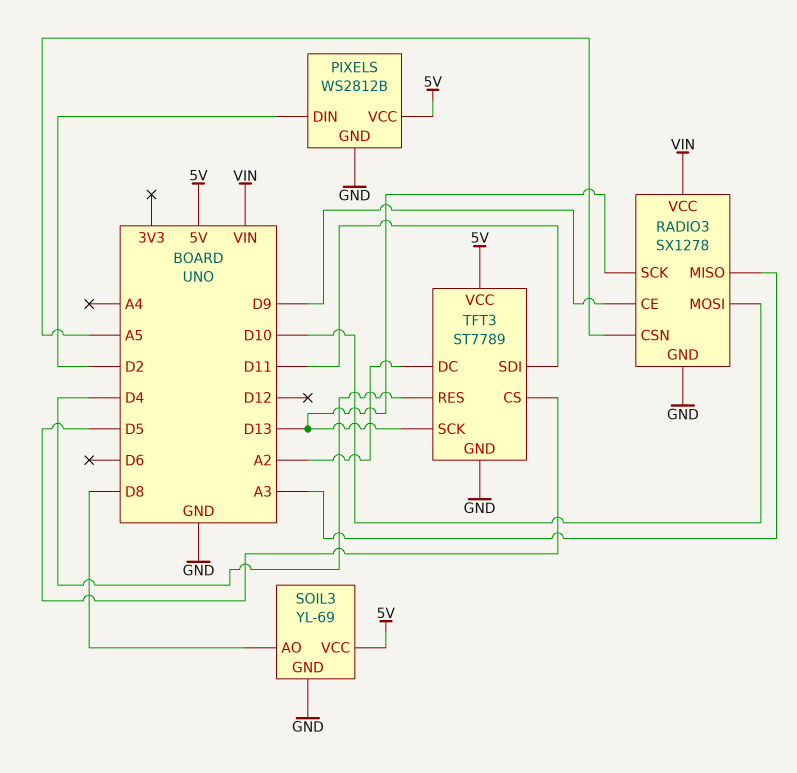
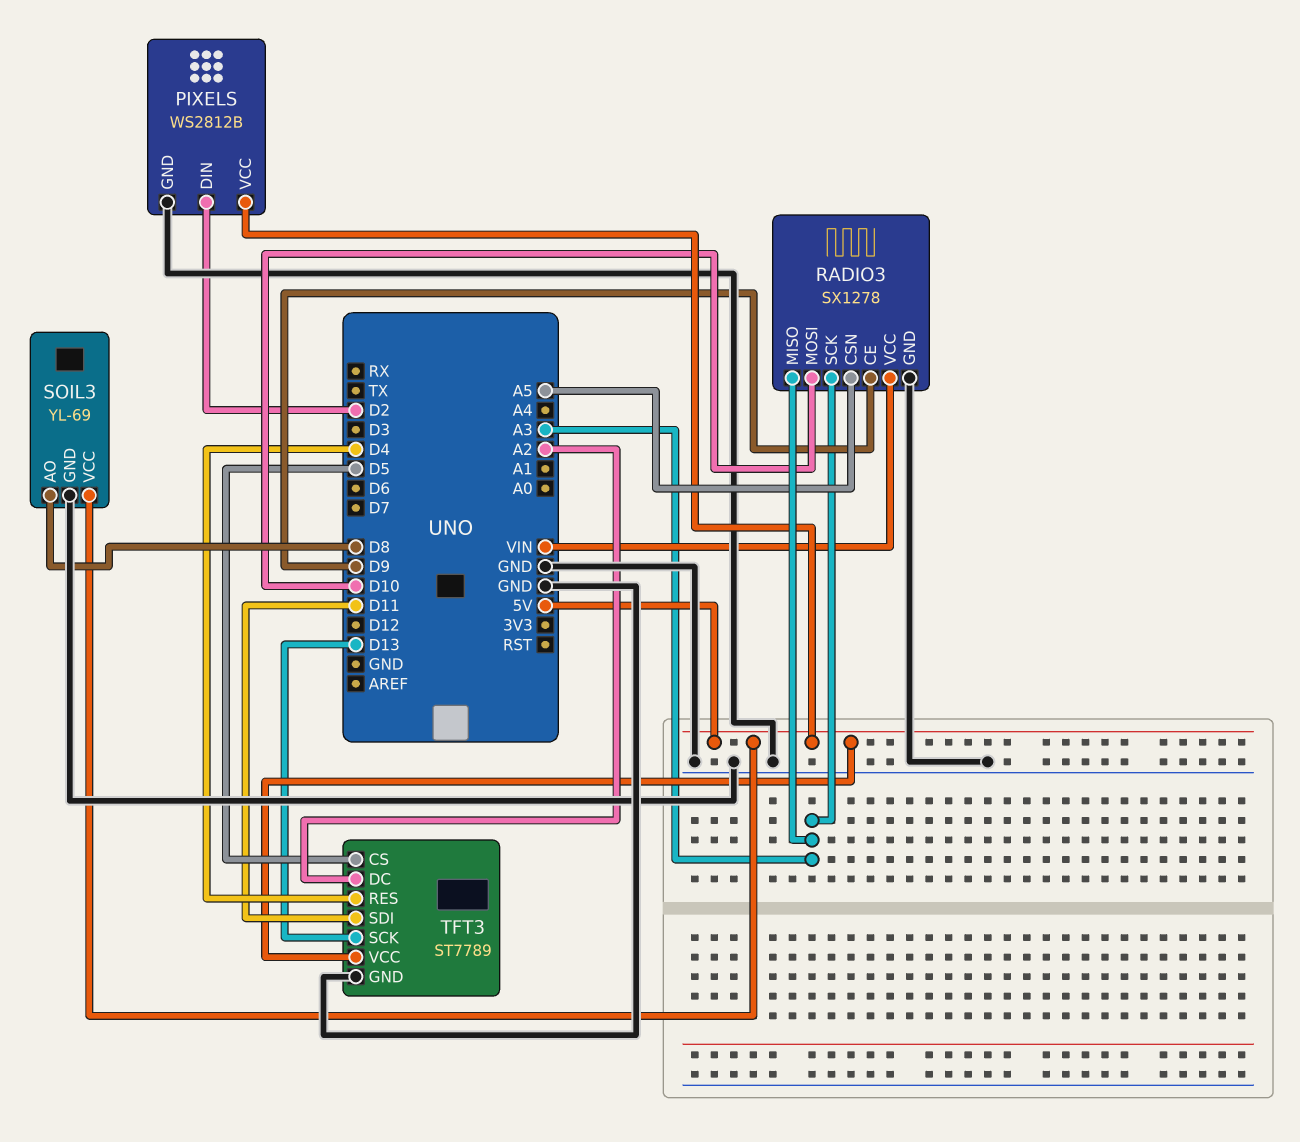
RADIO3 pin SCK: D13 -> A3

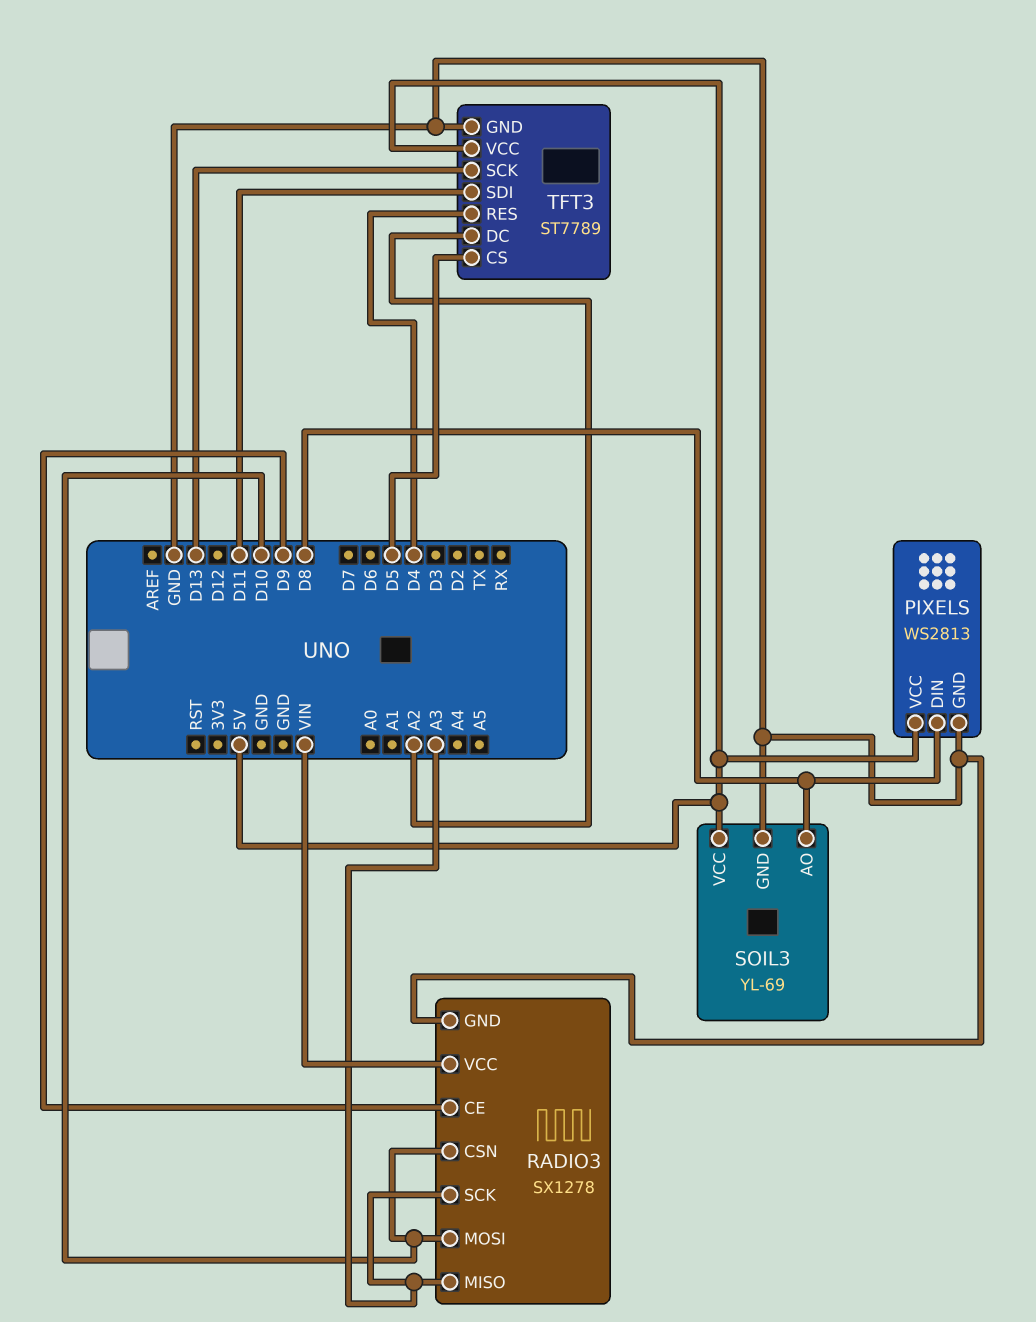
PIXELS: WS2812B -> WS2813
PIXELS pin DIN: D2 -> D8
RADIO3 pin CSN: A5 -> D10

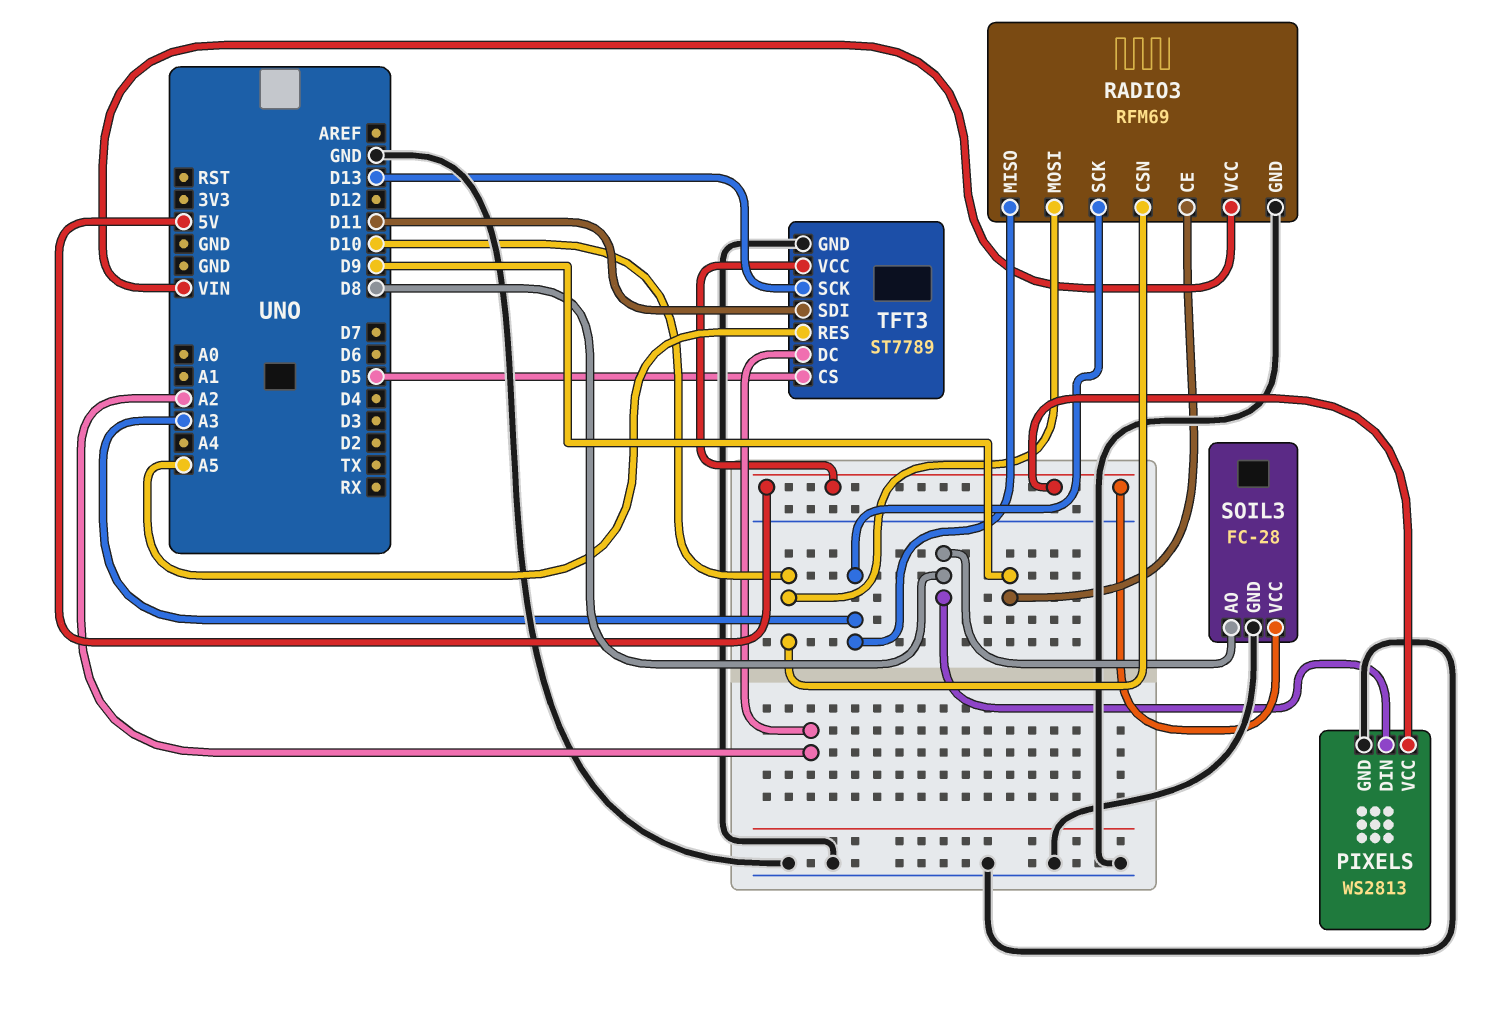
RADIO3: SX1278 -> RFM69
SOIL3: YL-69 -> FC-28
TFT3 pin RES: D4 -> A5

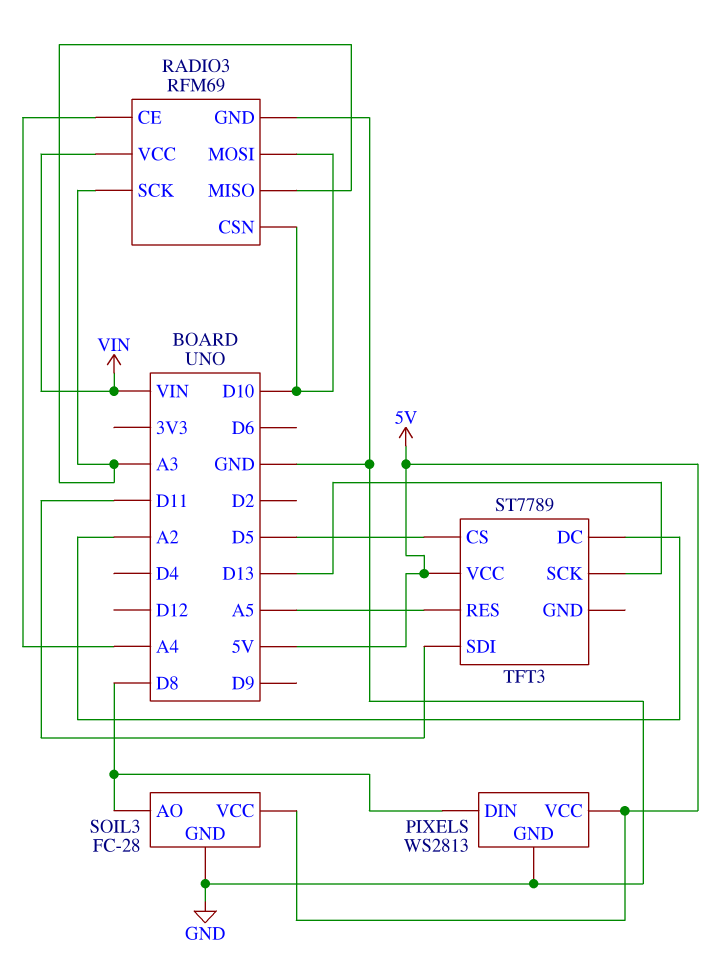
RADIO3 pin CE: D9 -> A4
TFT3 pin GND: GND -> none

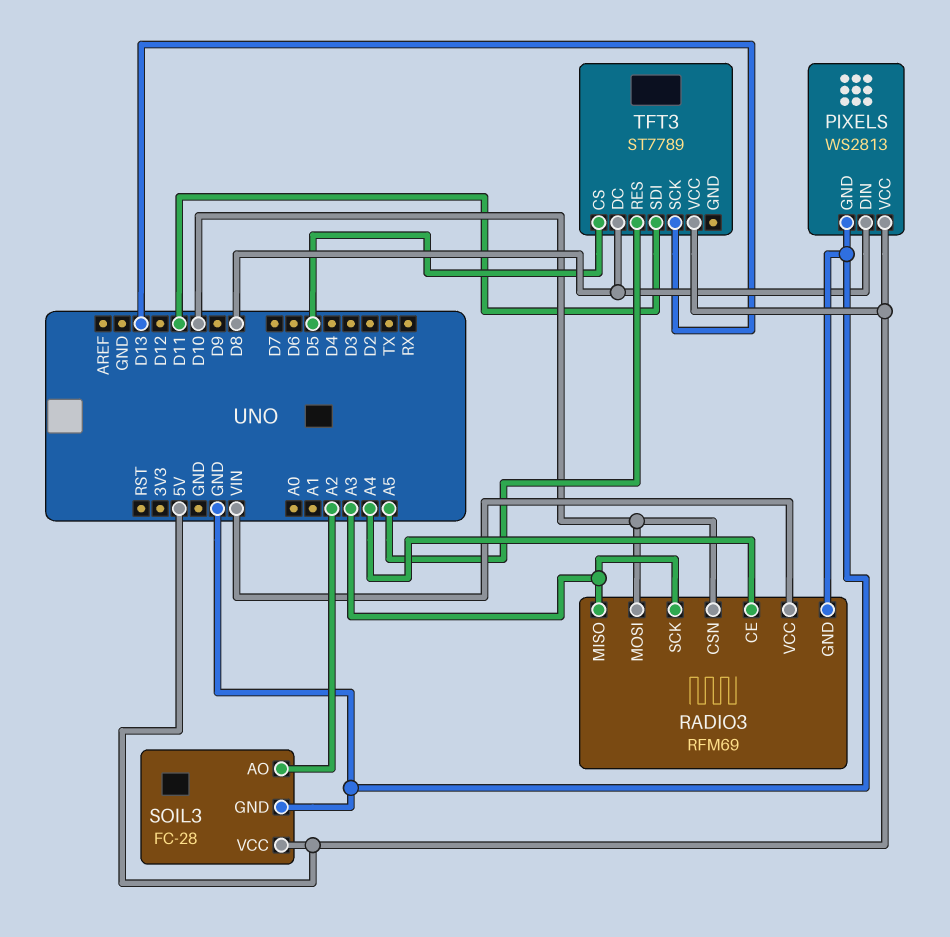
SOIL3 pin AO: D8 -> A2
TFT3 pin DC: A2 -> D8

